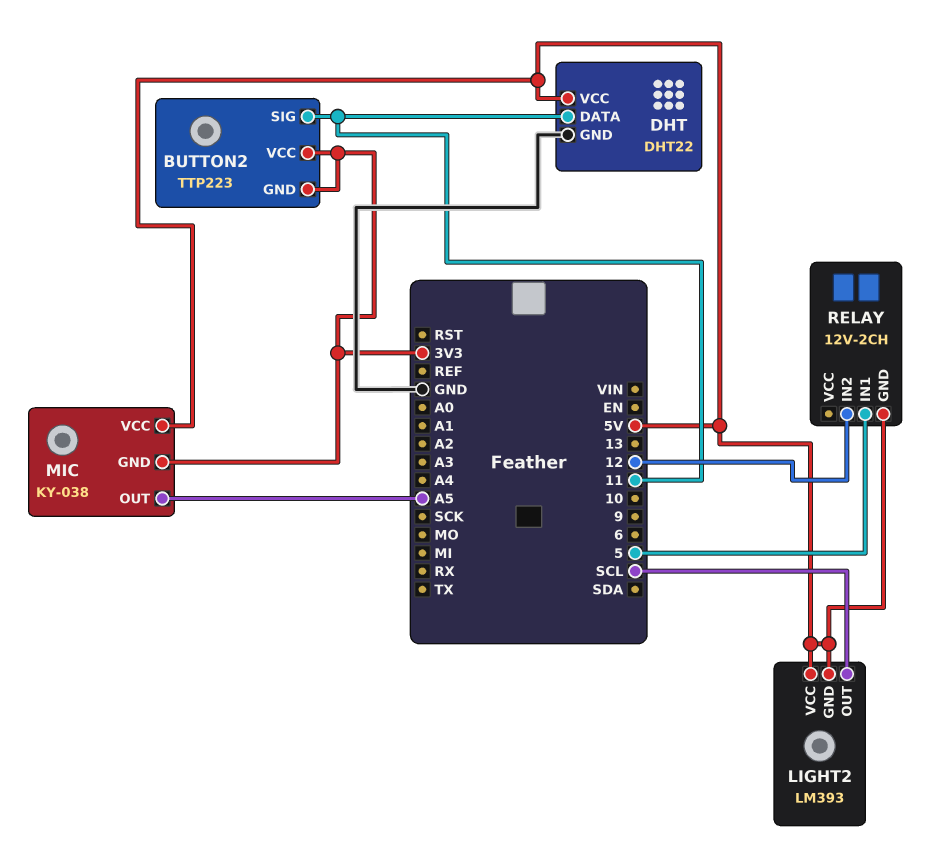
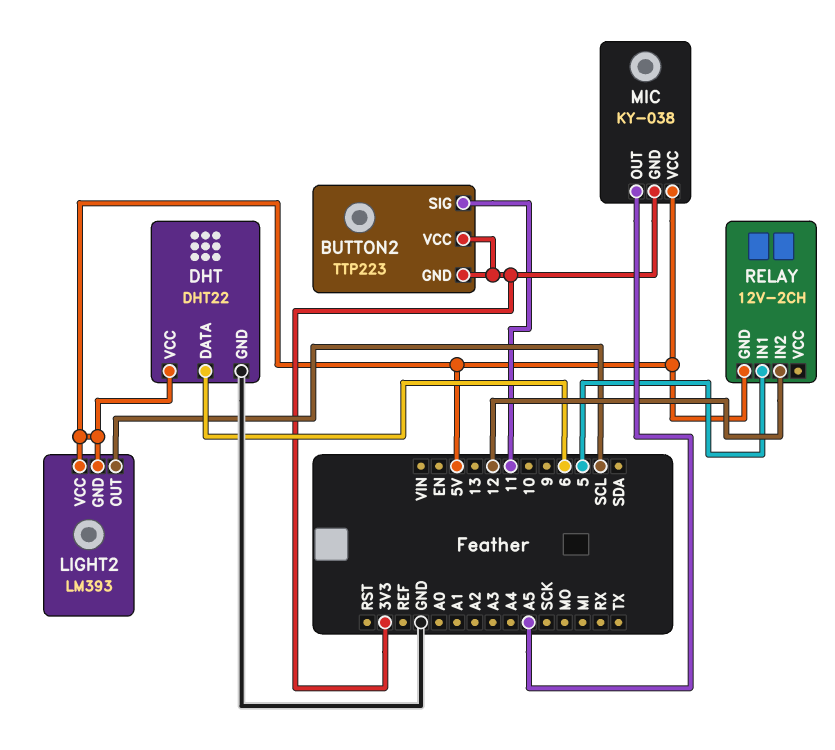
DHT pin DATA: 11 -> 6

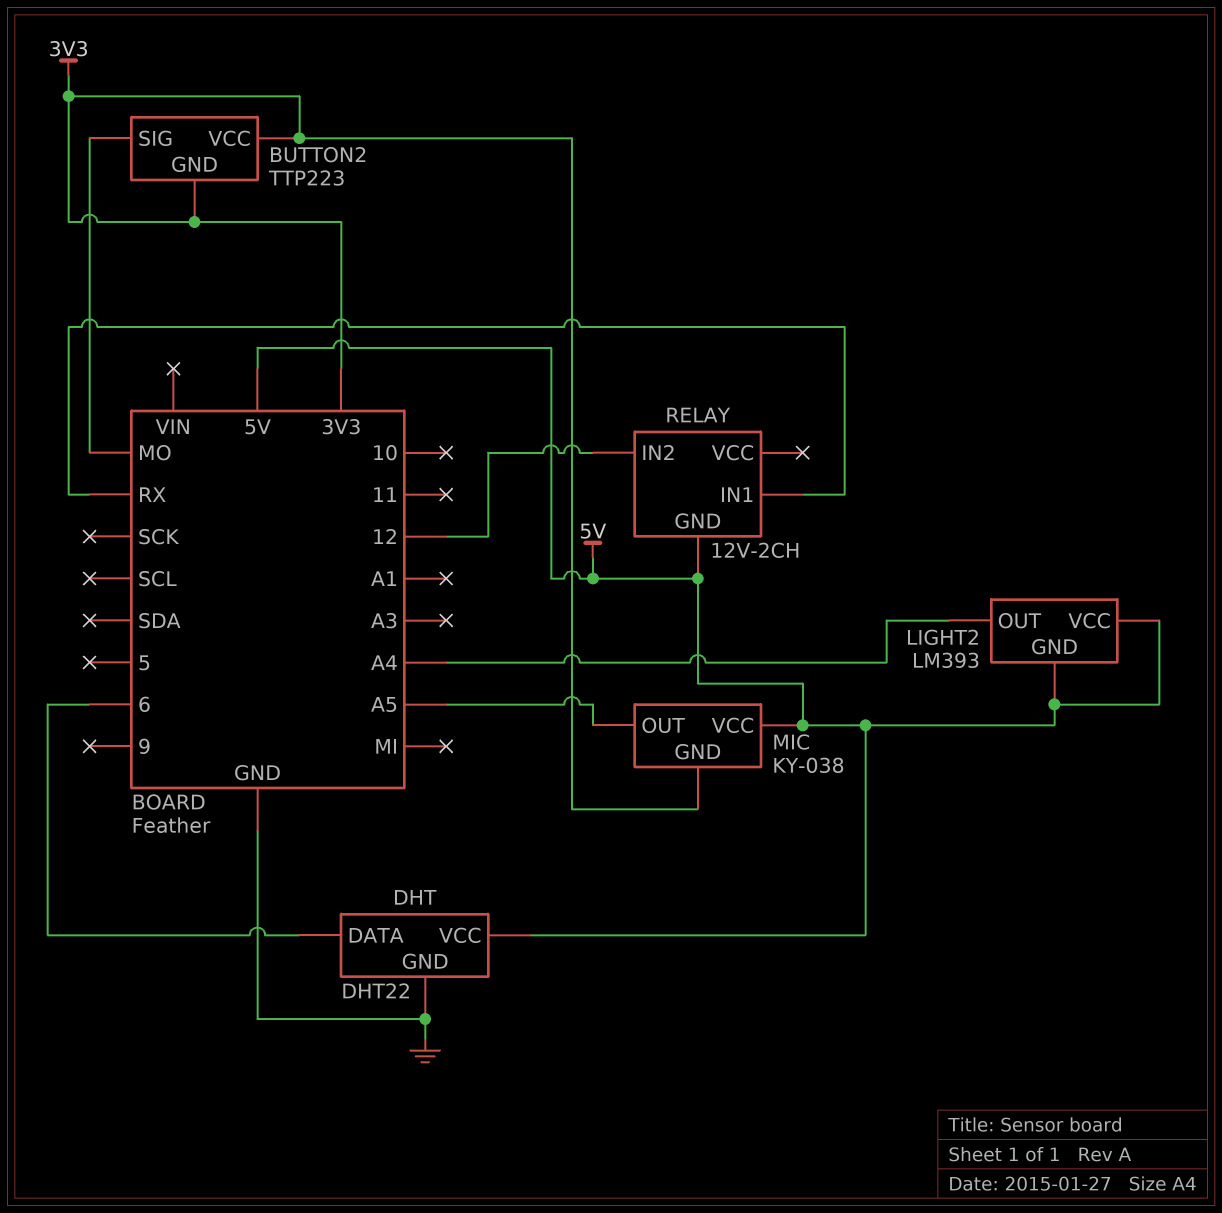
BUTTON2 pin SIG: 11 -> MO
LIGHT2 pin OUT: SCL -> A4
RELAY pin IN1: 5 -> RX

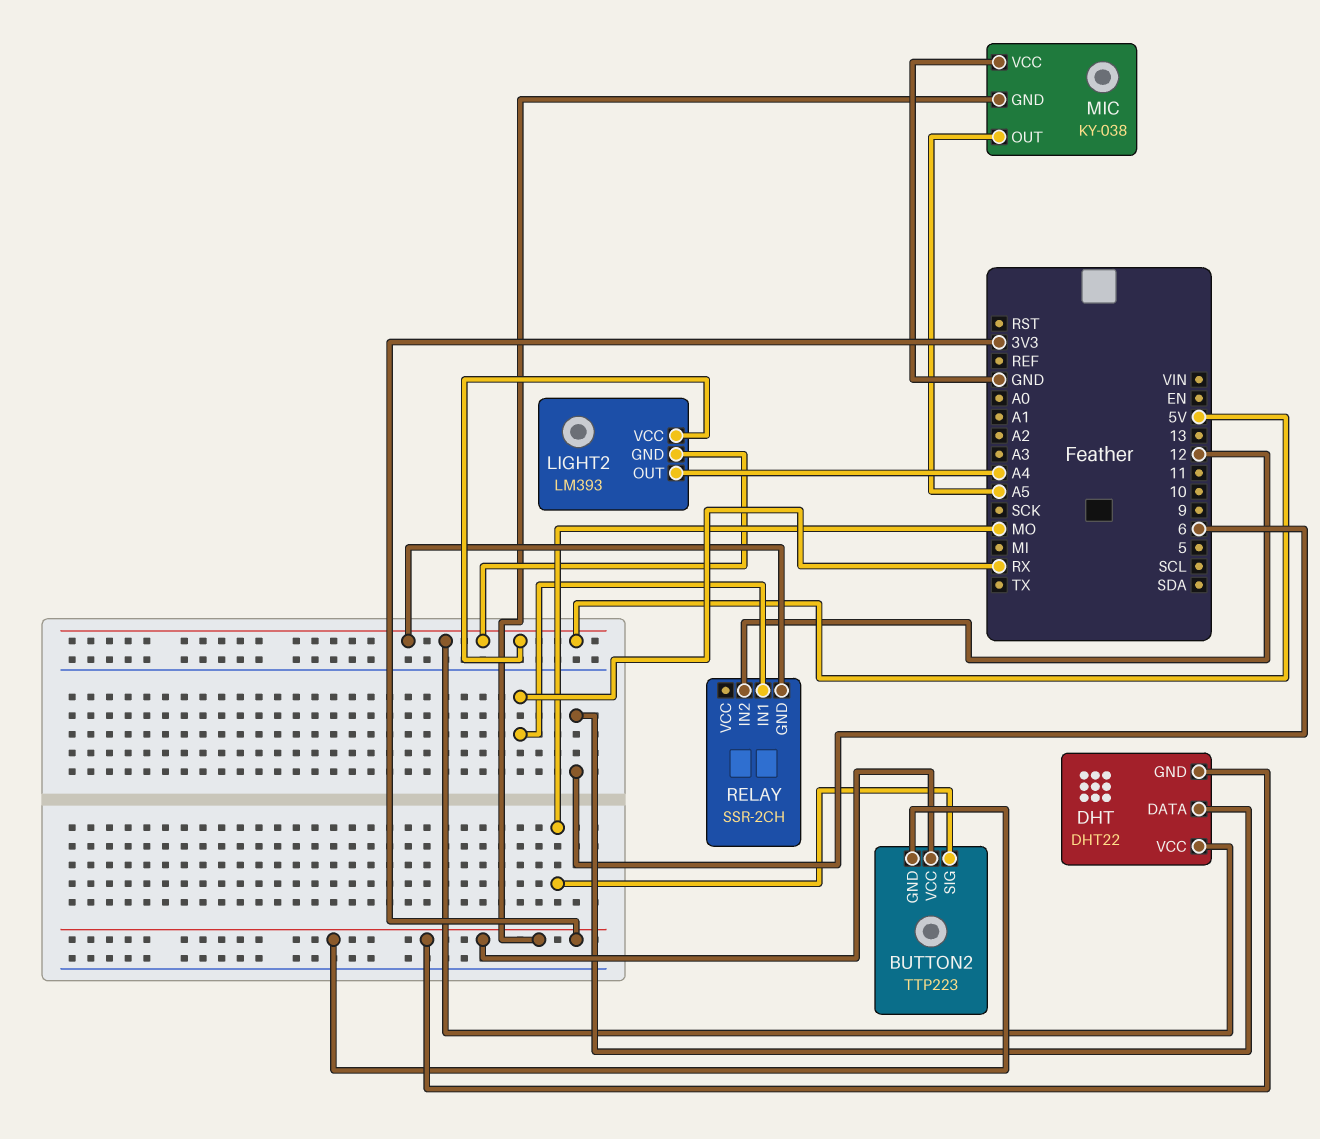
DHT pin GND: GND -> 3V3
MIC pin VCC: 5V -> GND
RELAY: 12V-2CH -> SSR-2CH

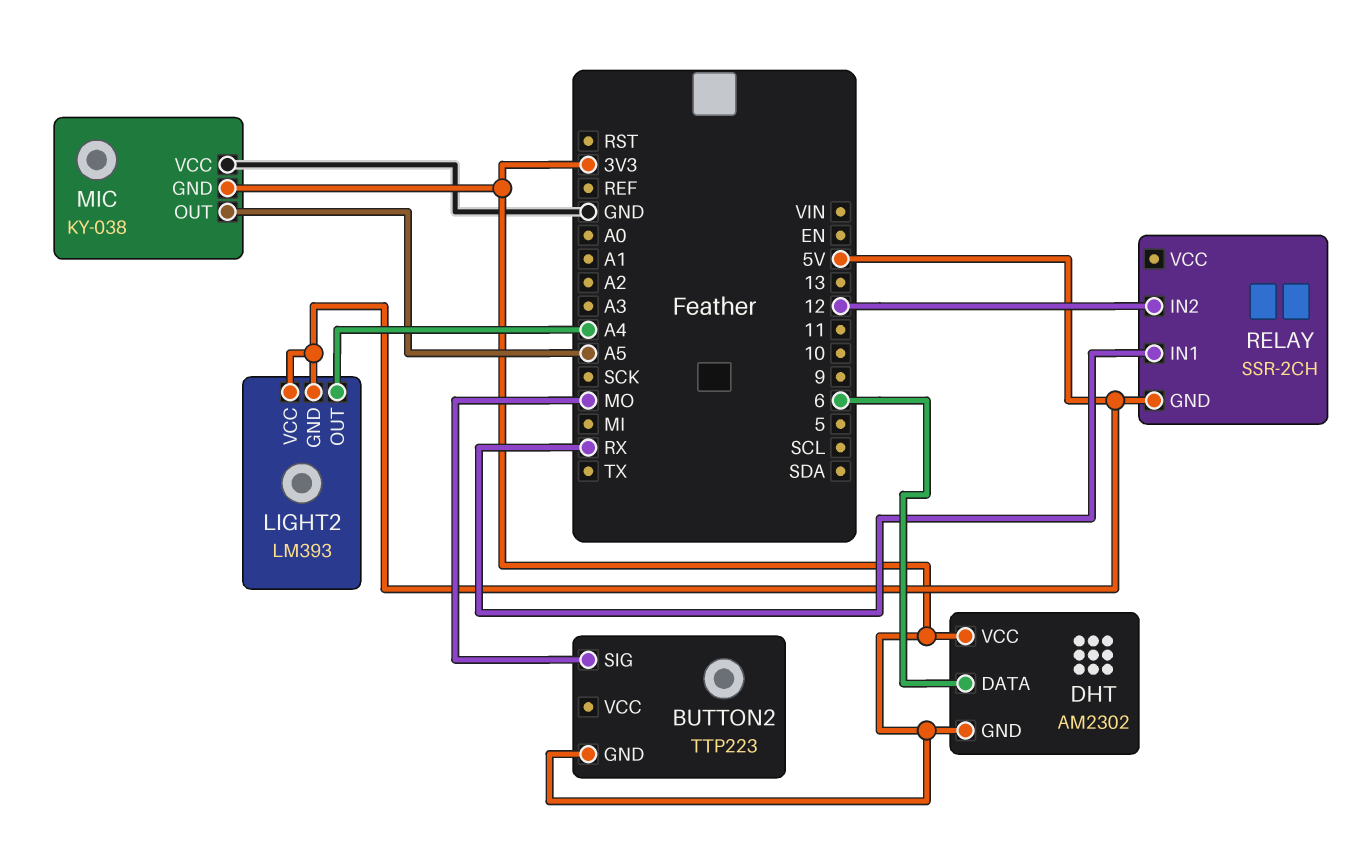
BUTTON2 pin VCC: 3V3 -> none
DHT: DHT22 -> AM2302
DHT pin VCC: 5V -> 3V3

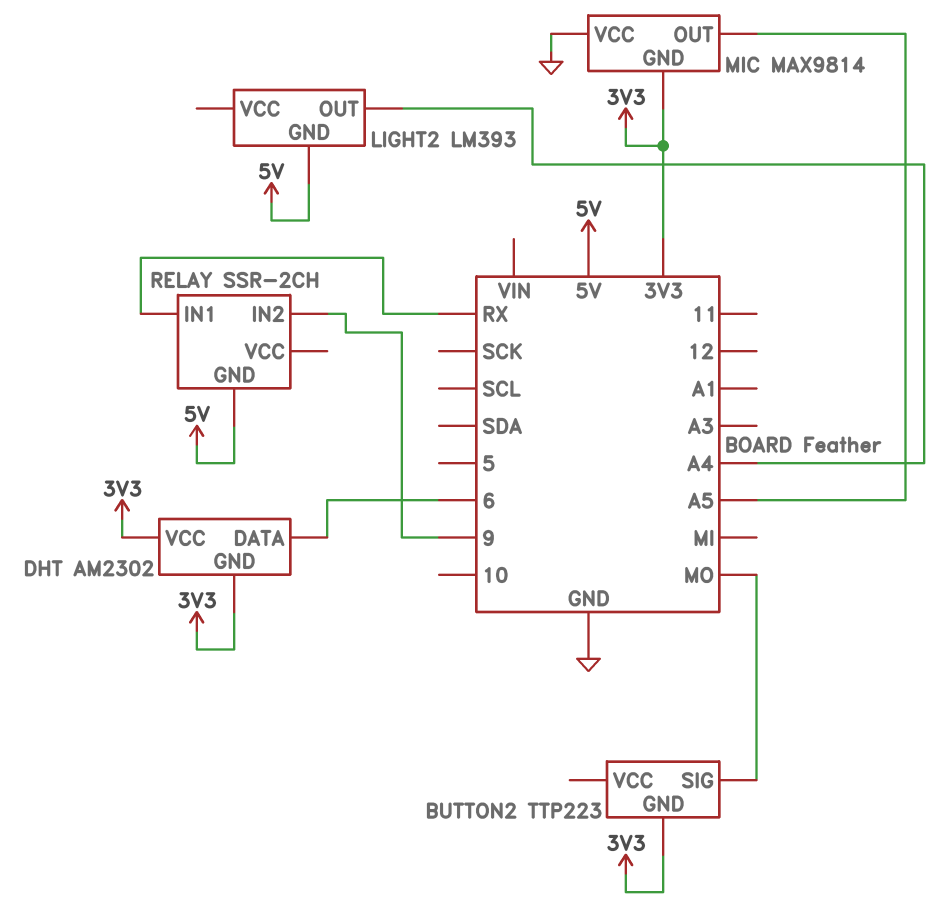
LIGHT2 pin VCC: 5V -> none
MIC: KY-038 -> MAX9814
RELAY pin IN2: 12 -> 9

